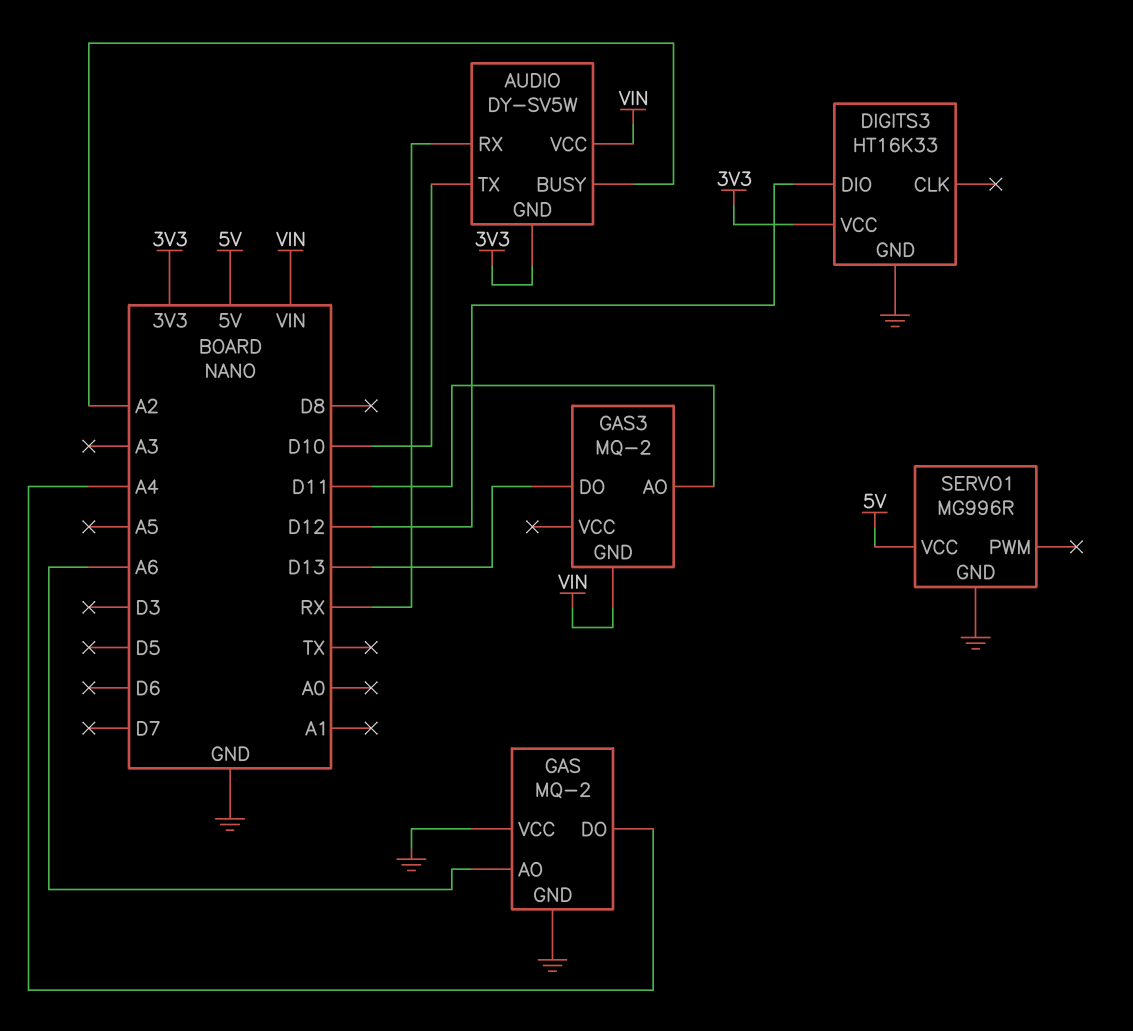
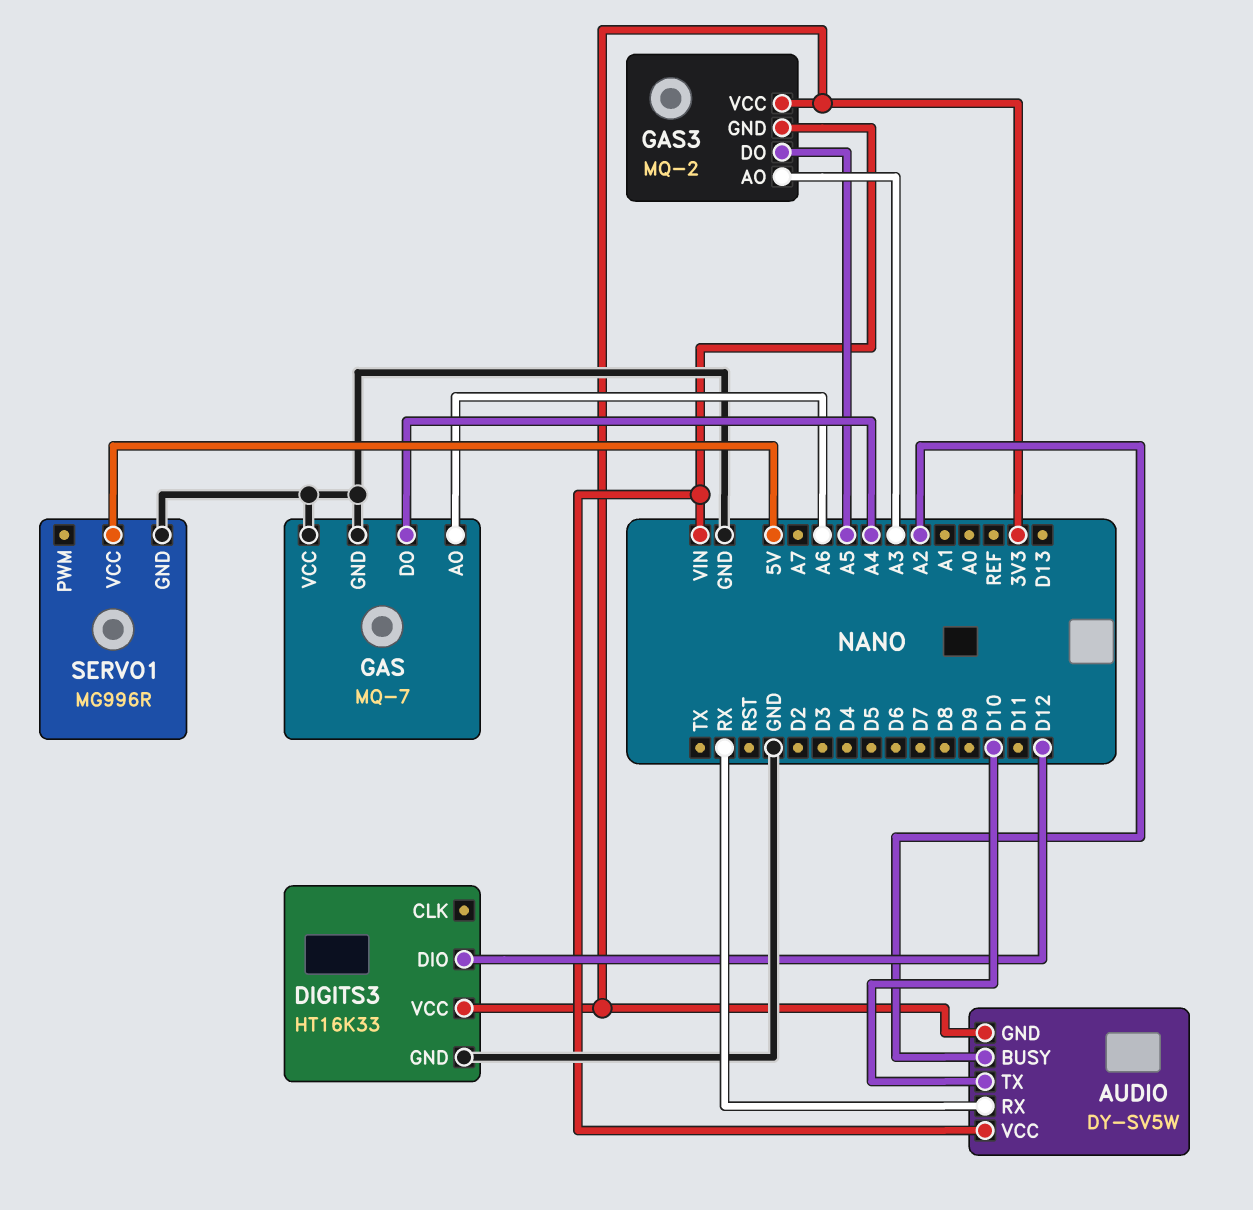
GAS: MQ-2 -> MQ-7
GAS3 pin AO: D11 -> A3
GAS3 pin DO: D13 -> A5
GAS3 pin VCC: none -> 3V3

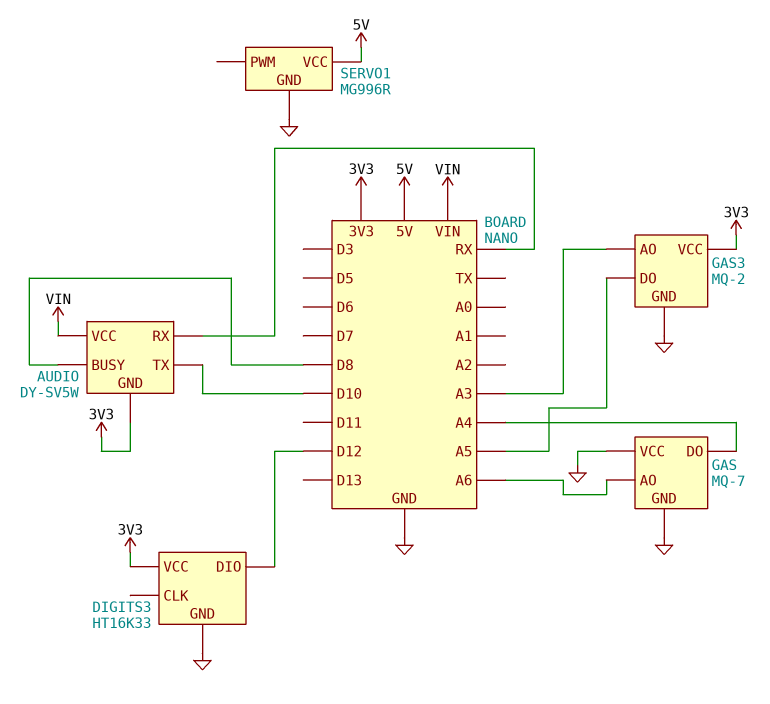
AUDIO pin BUSY: A2 -> D8
GAS3 pin GND: VIN -> GND

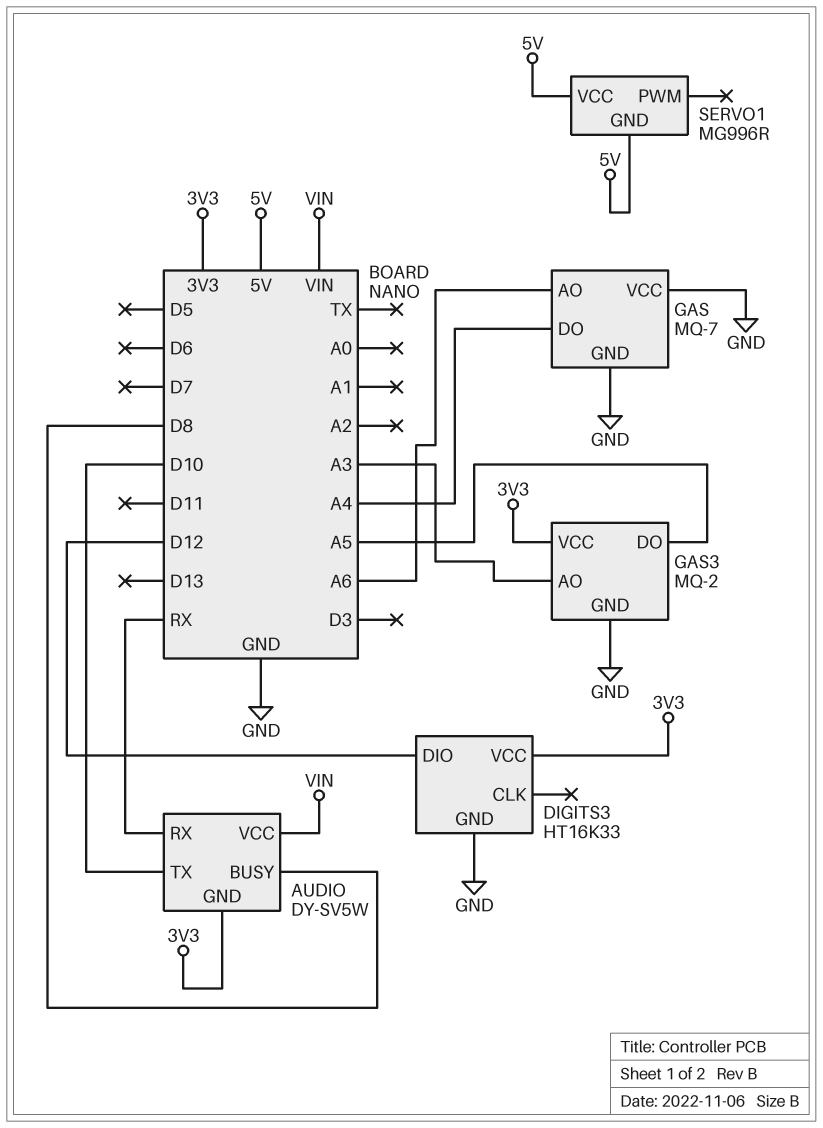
SERVO1 pin GND: GND -> 5V

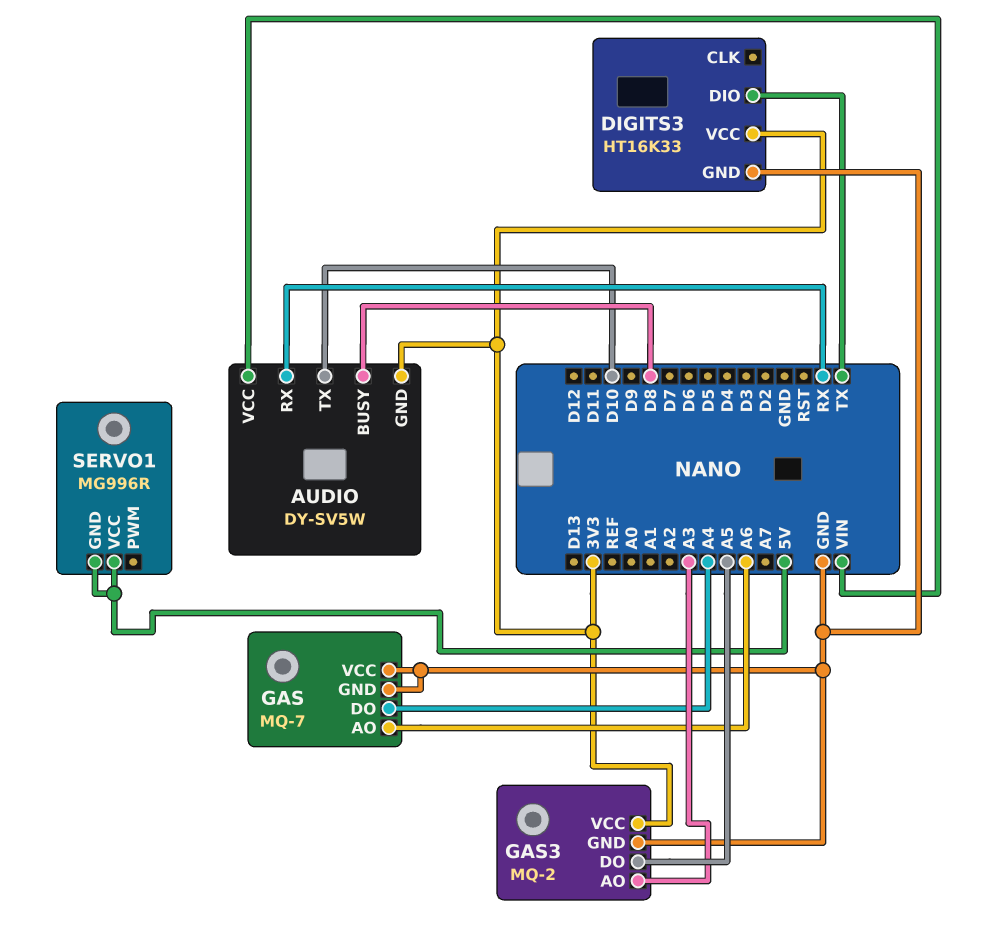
DIGITS3 pin DIO: D12 -> TX

